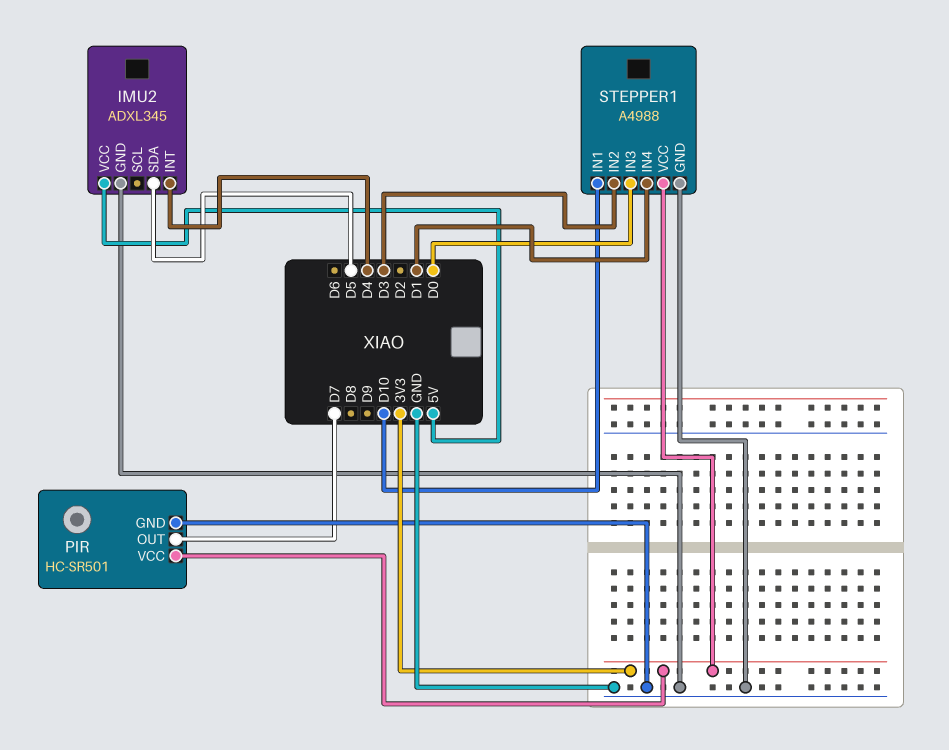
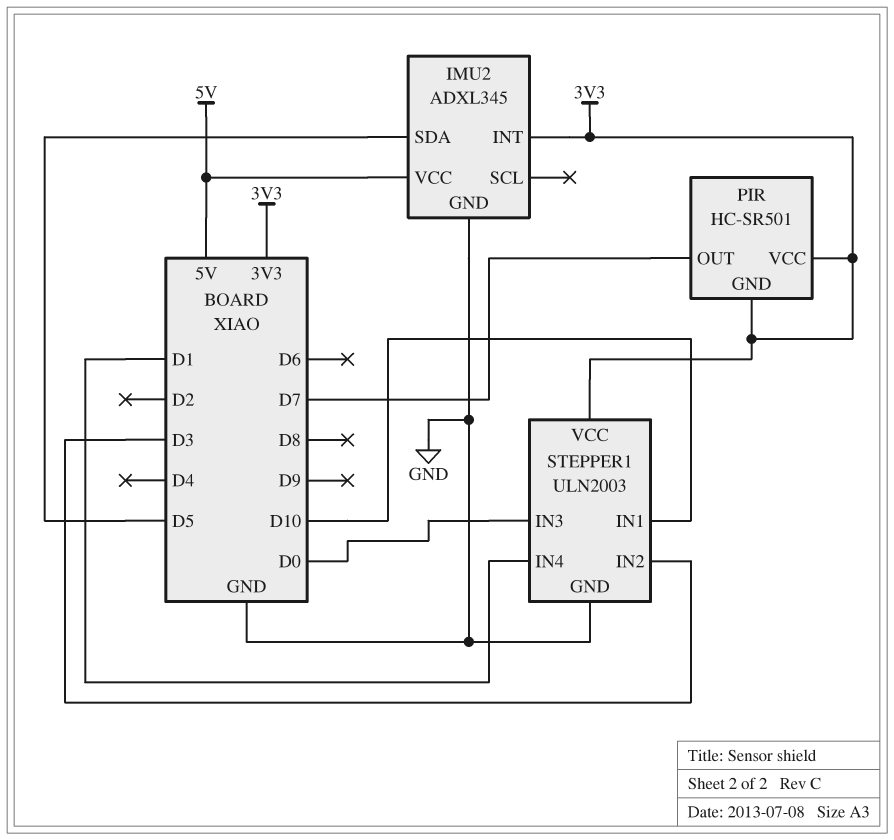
IMU2 pin INT: D4 -> 3V3
PIR pin GND: GND -> 3V3
STEPPER1: A4988 -> ULN2003

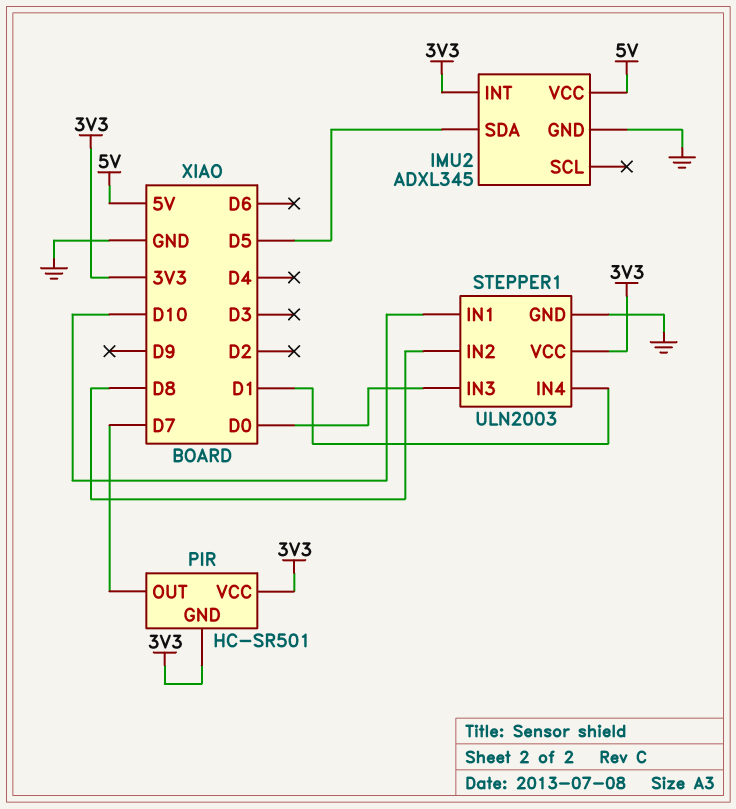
STEPPER1 pin IN2: D3 -> D8

